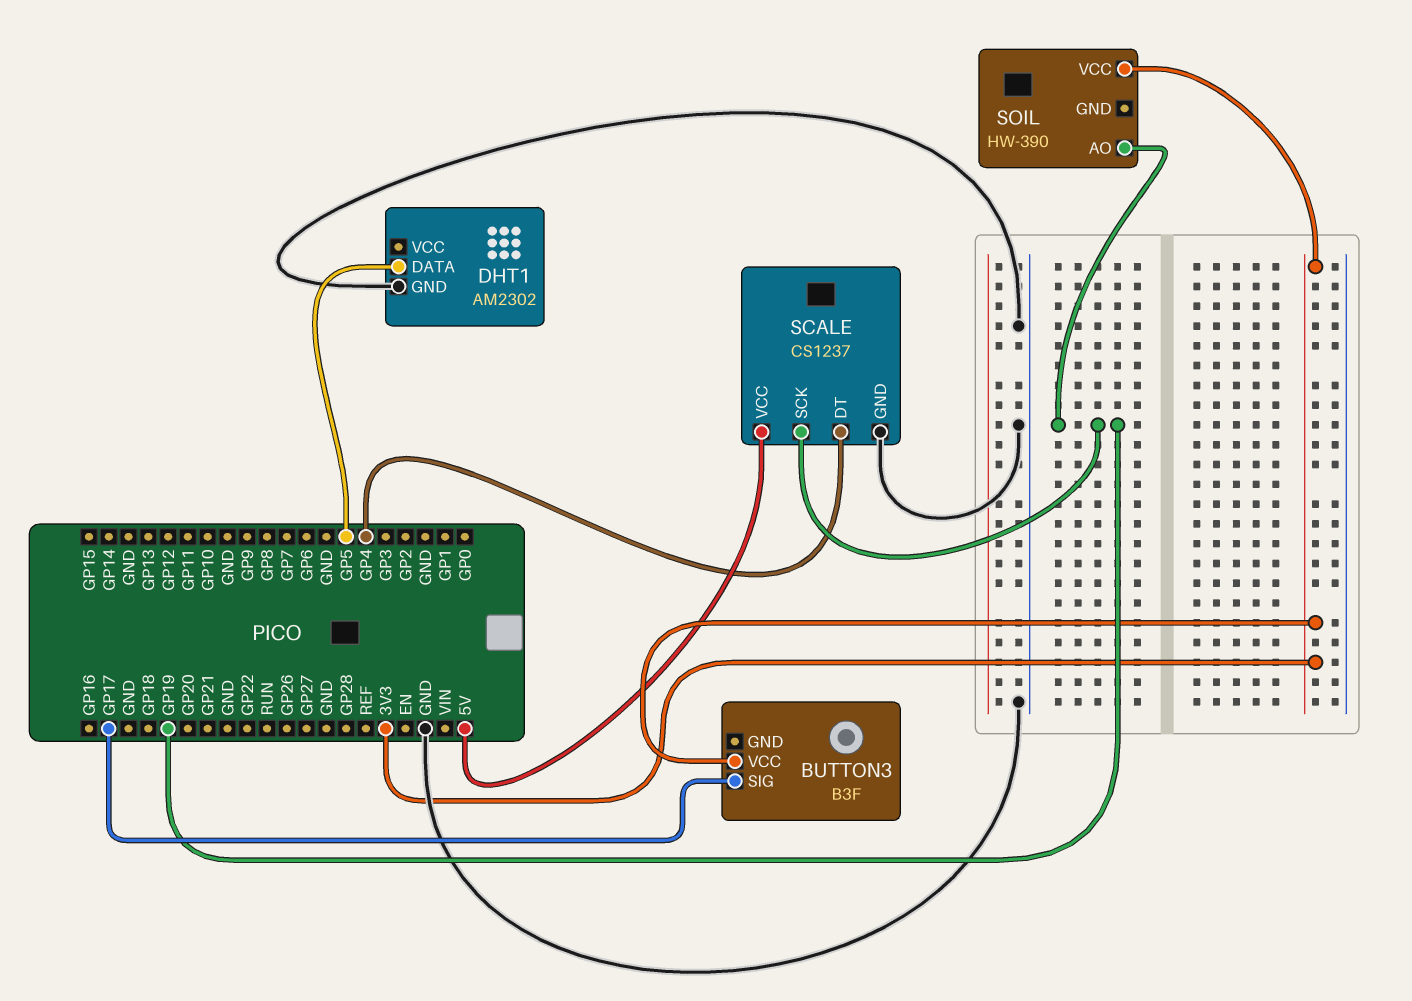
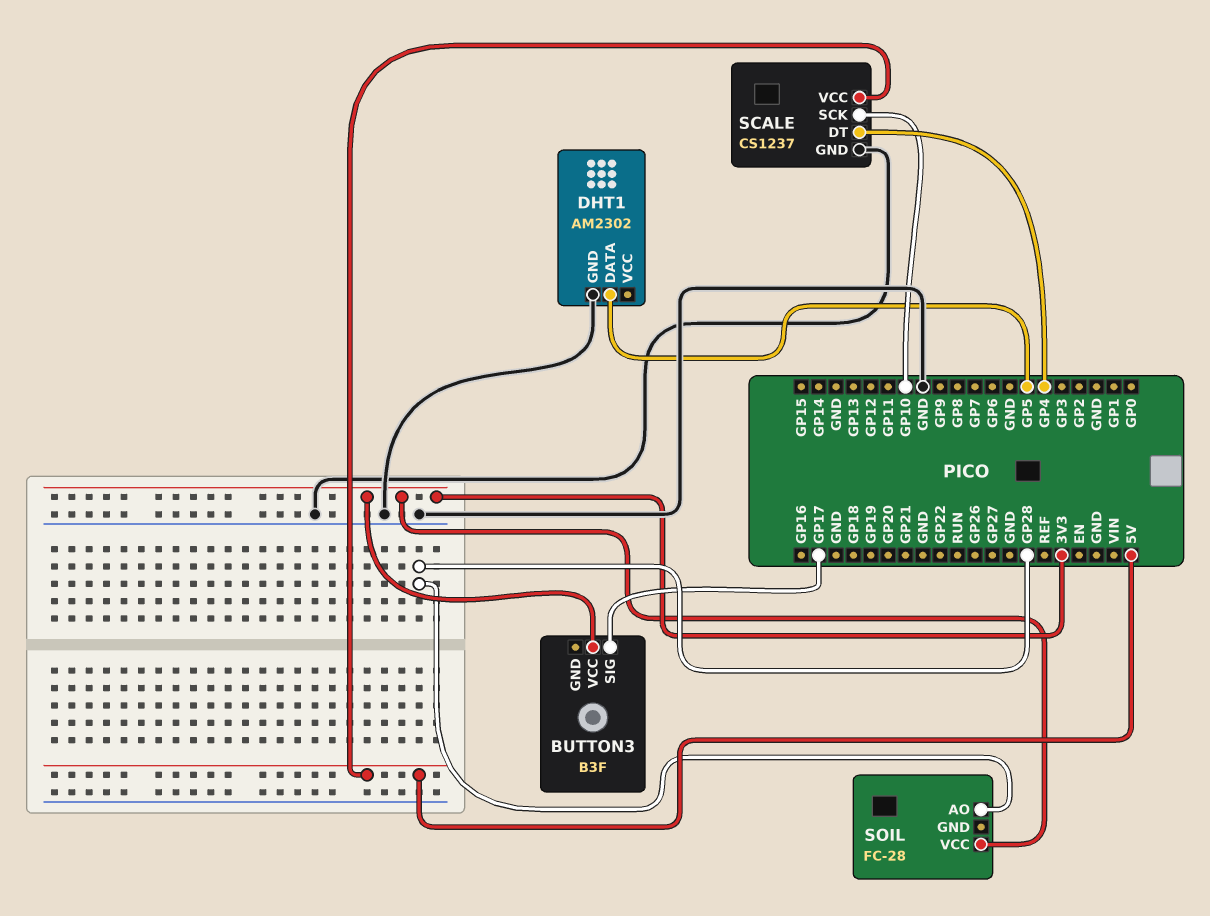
SCALE pin SCK: GP19 -> GP10
SOIL: HW-390 -> FC-28
SOIL pin AO: GP19 -> GP28

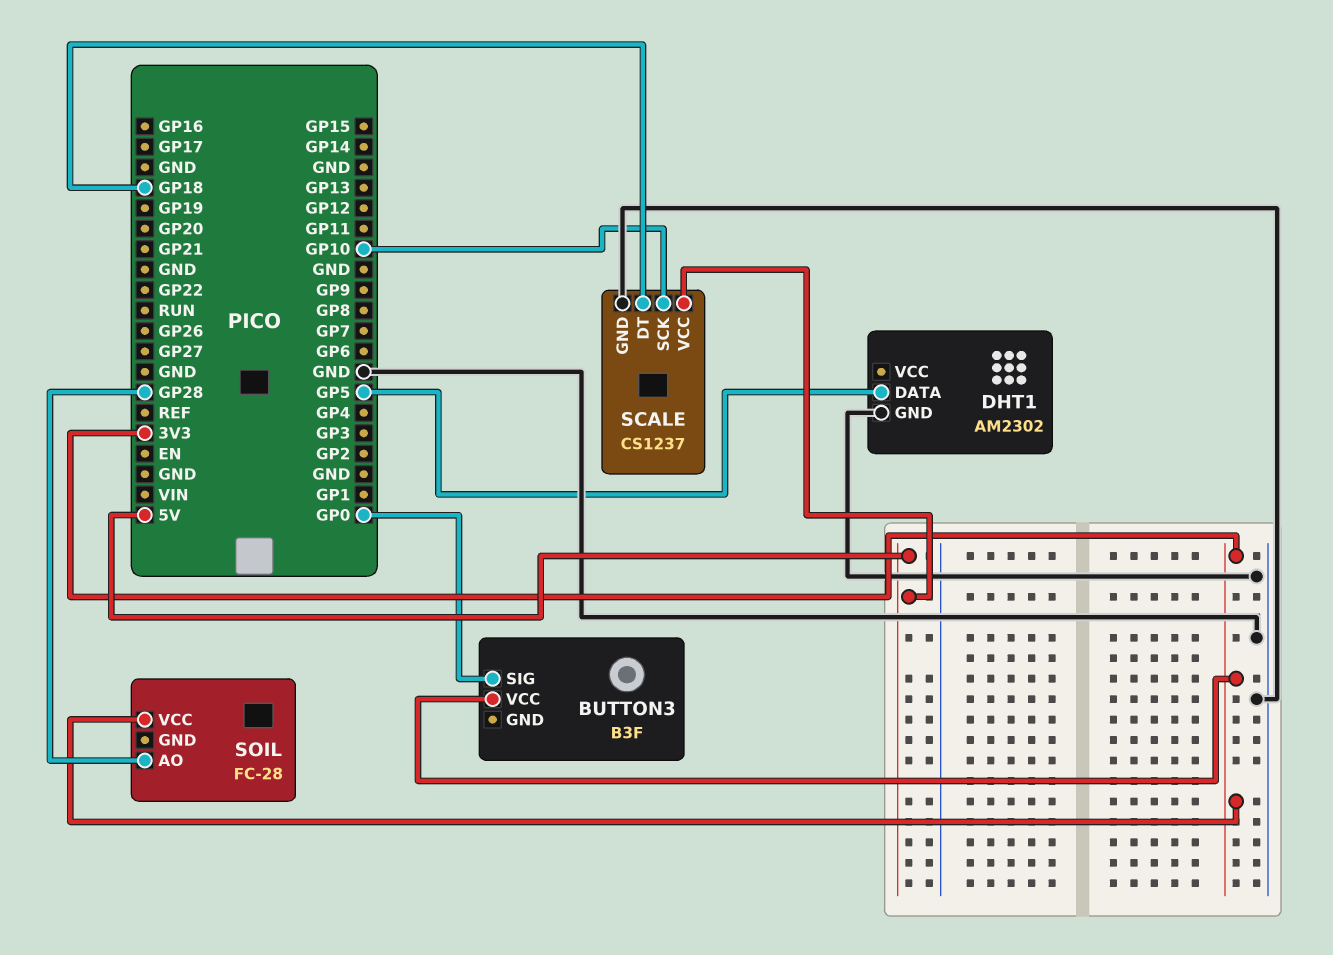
BUTTON3 pin SIG: GP17 -> GP0
SCALE pin DT: GP4 -> GP18

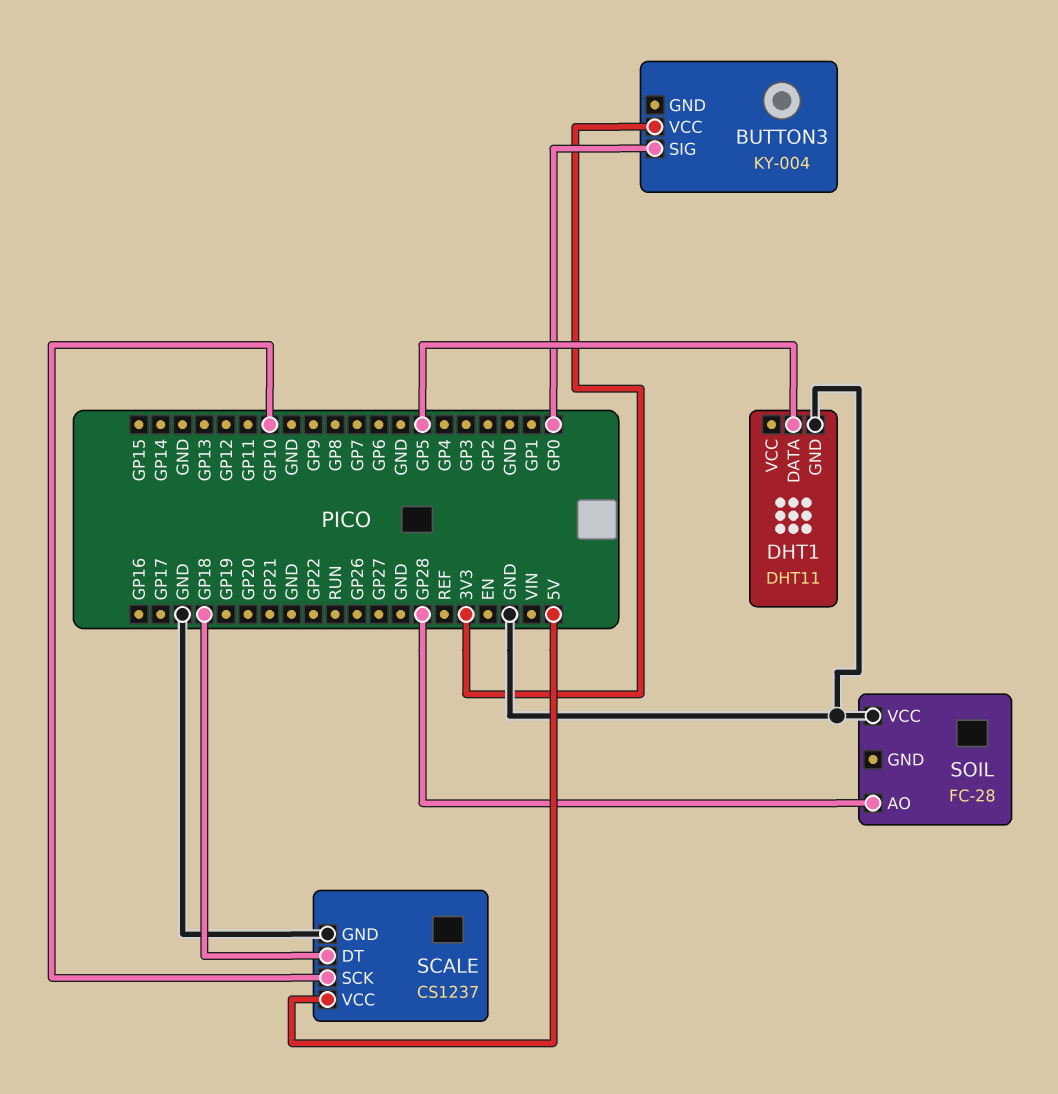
BUTTON3: B3F -> KY-004
DHT1: AM2302 -> DHT11
SOIL pin VCC: 3V3 -> GND

